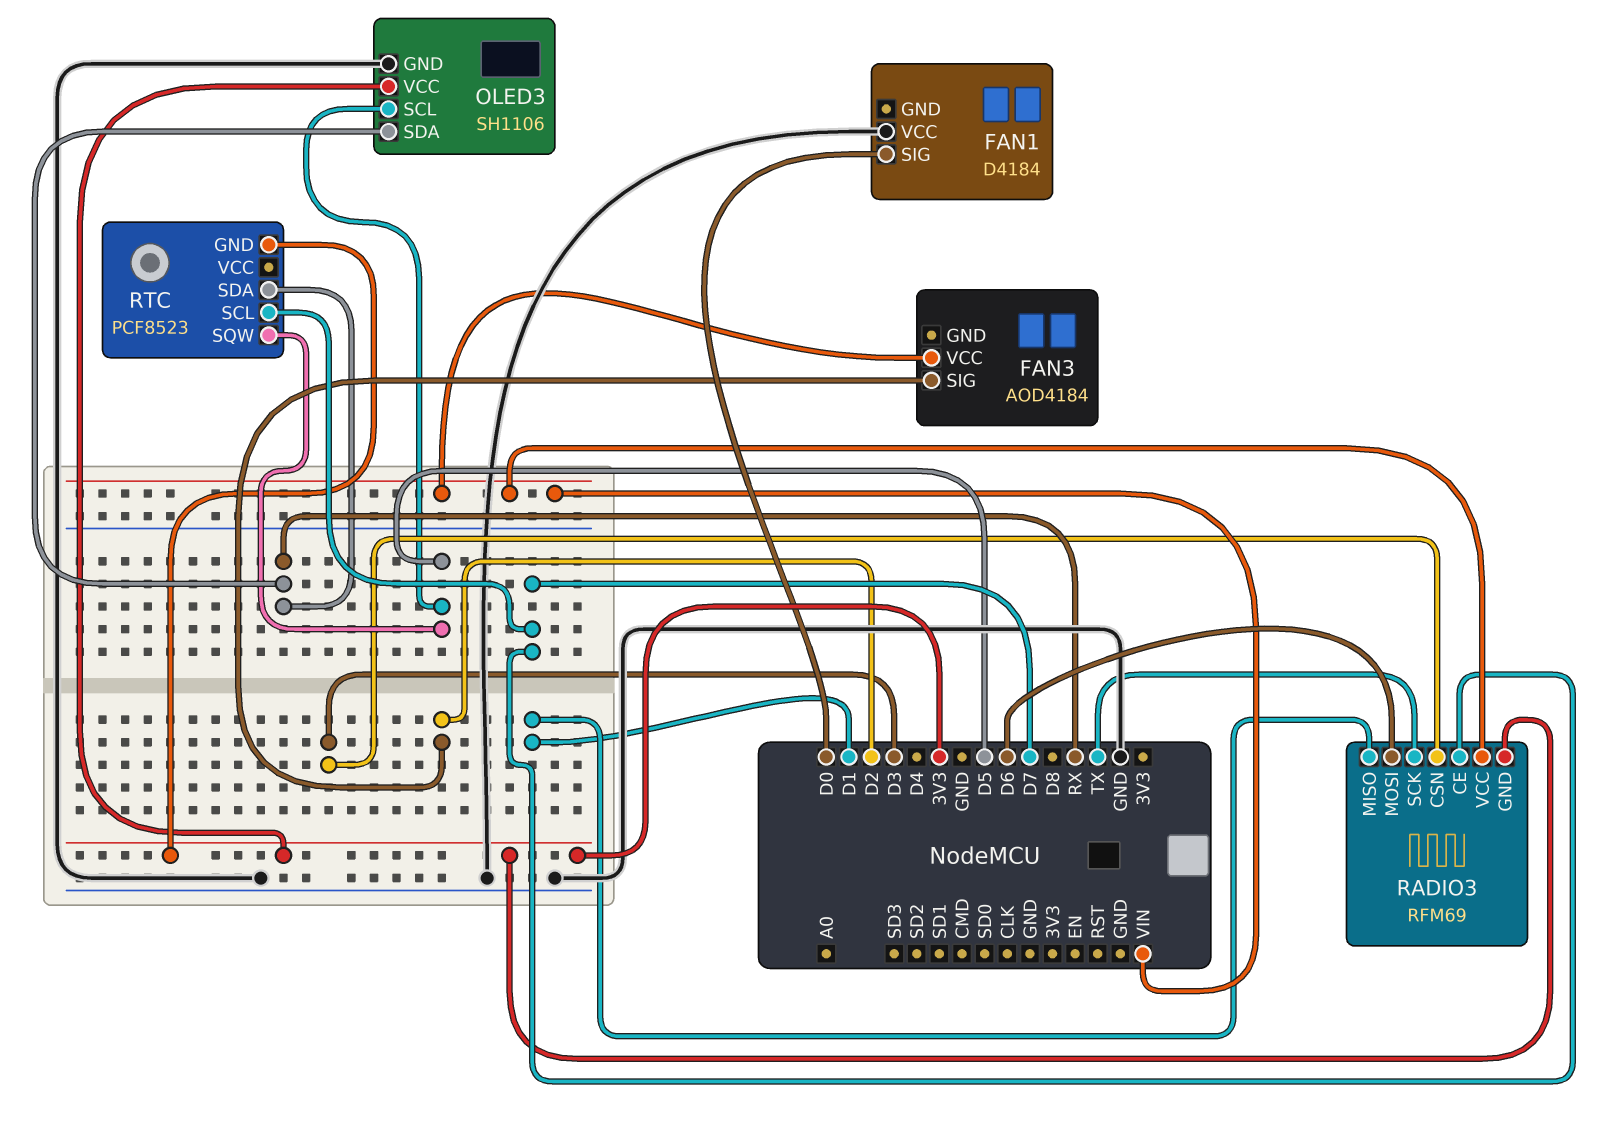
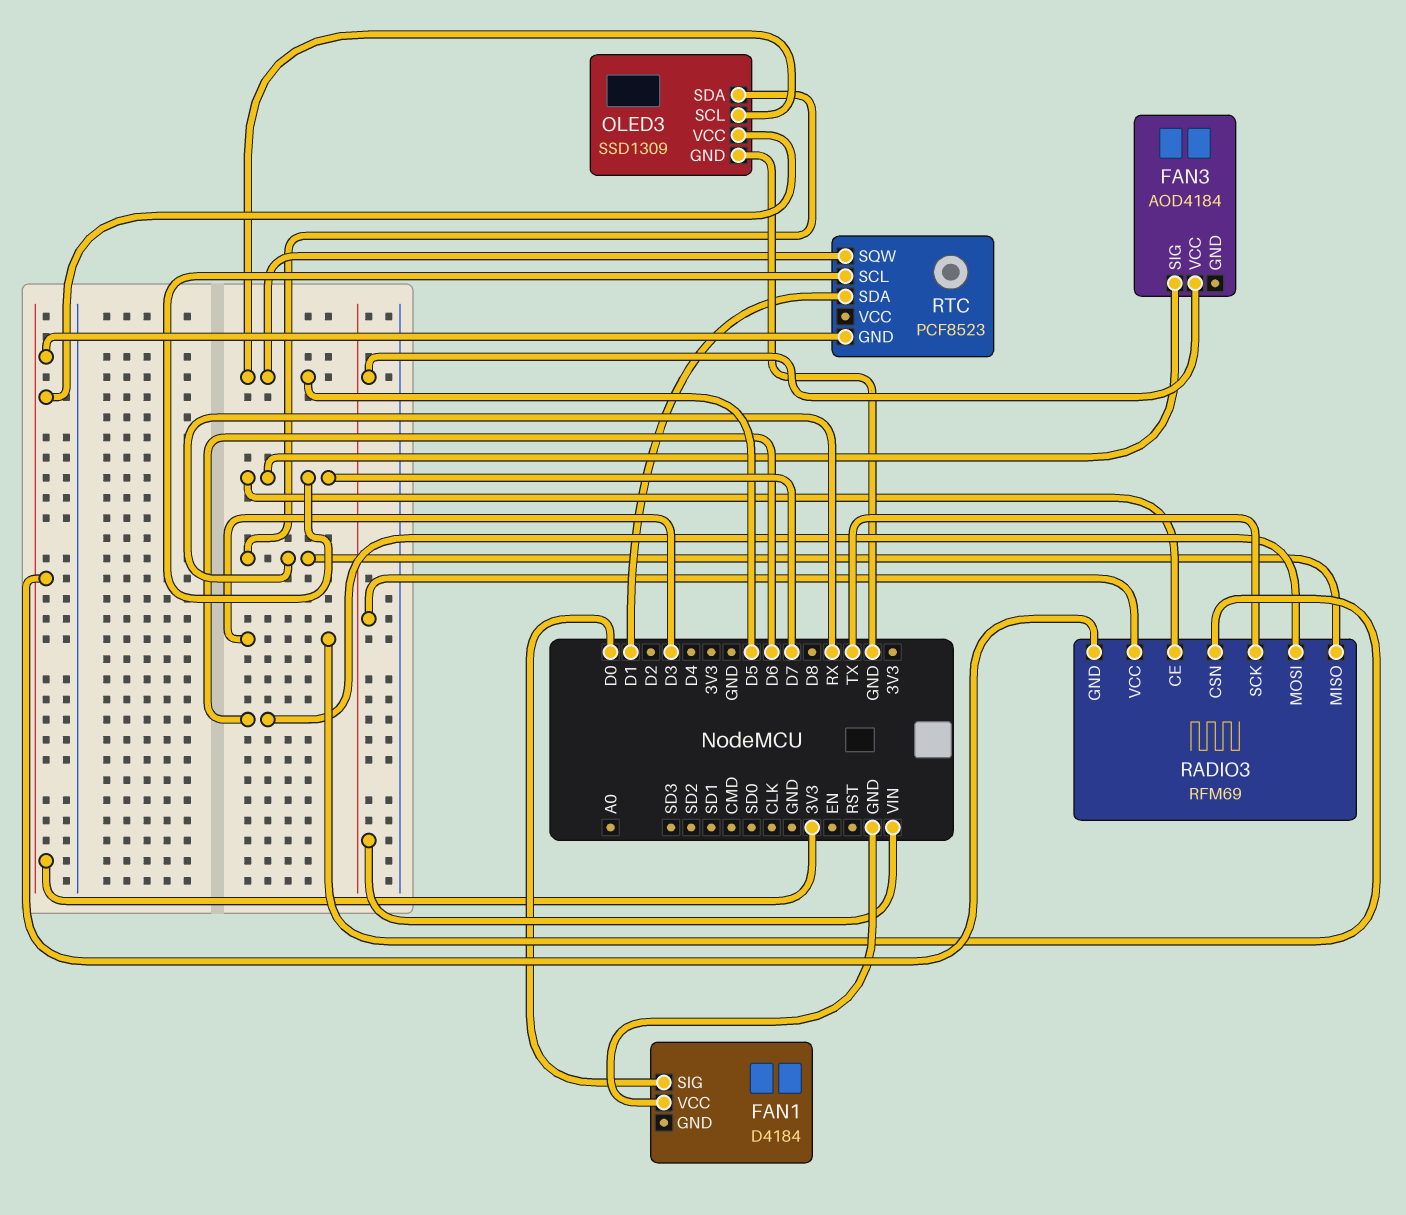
FAN3 pin SIG: D2 -> D7
OLED3: SH1106 -> SSD1309
RADIO3 pin MISO: D1 -> RX
RTC pin SDA: RX -> D1

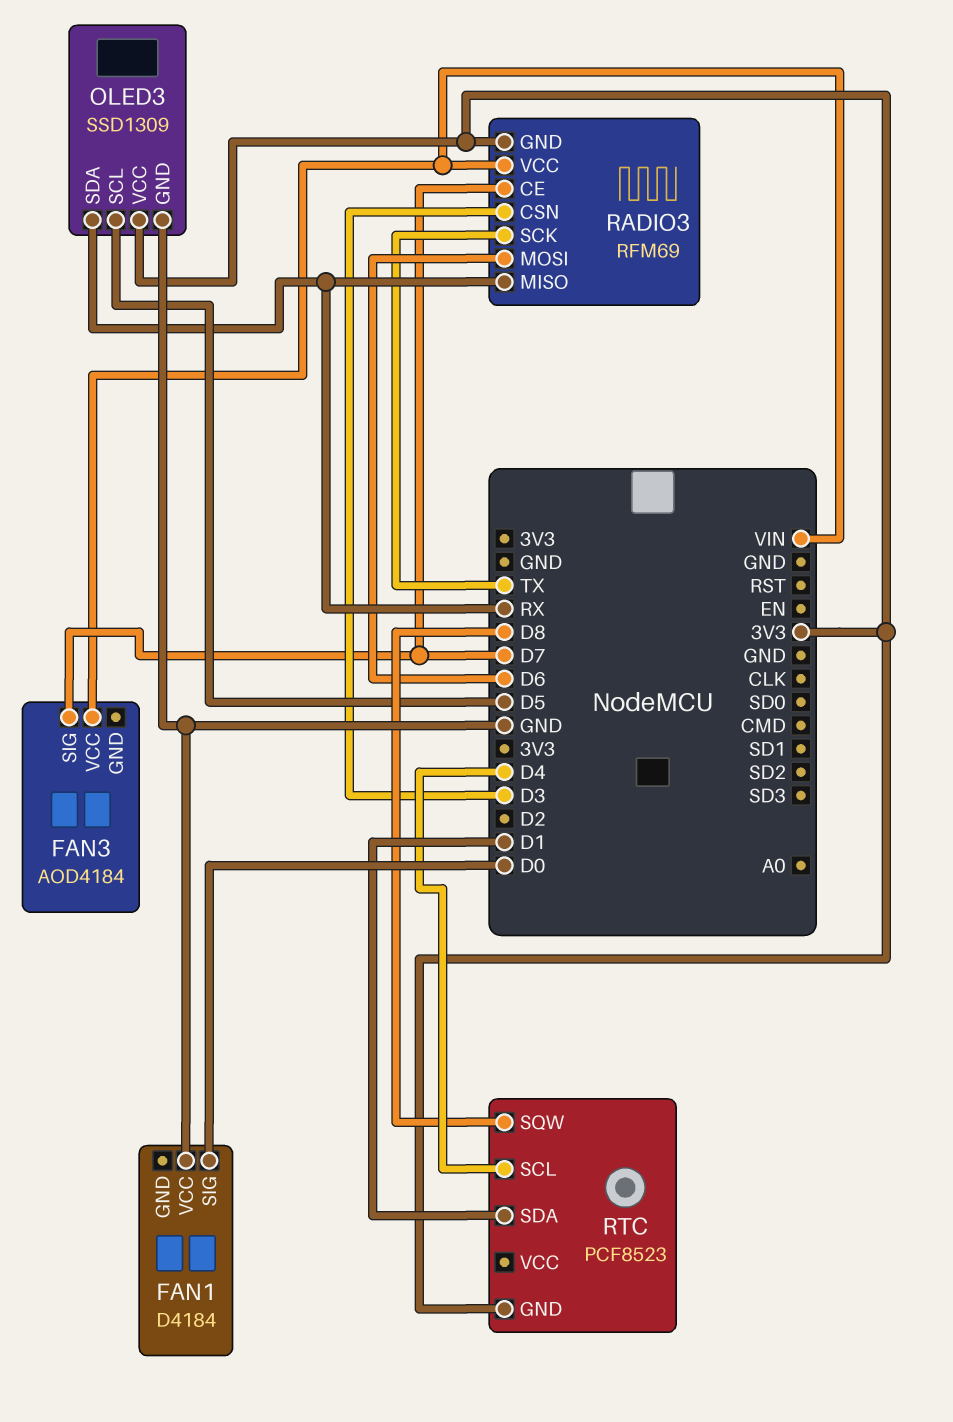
RTC pin SCL: D7 -> D4
RTC pin SQW: D5 -> D8

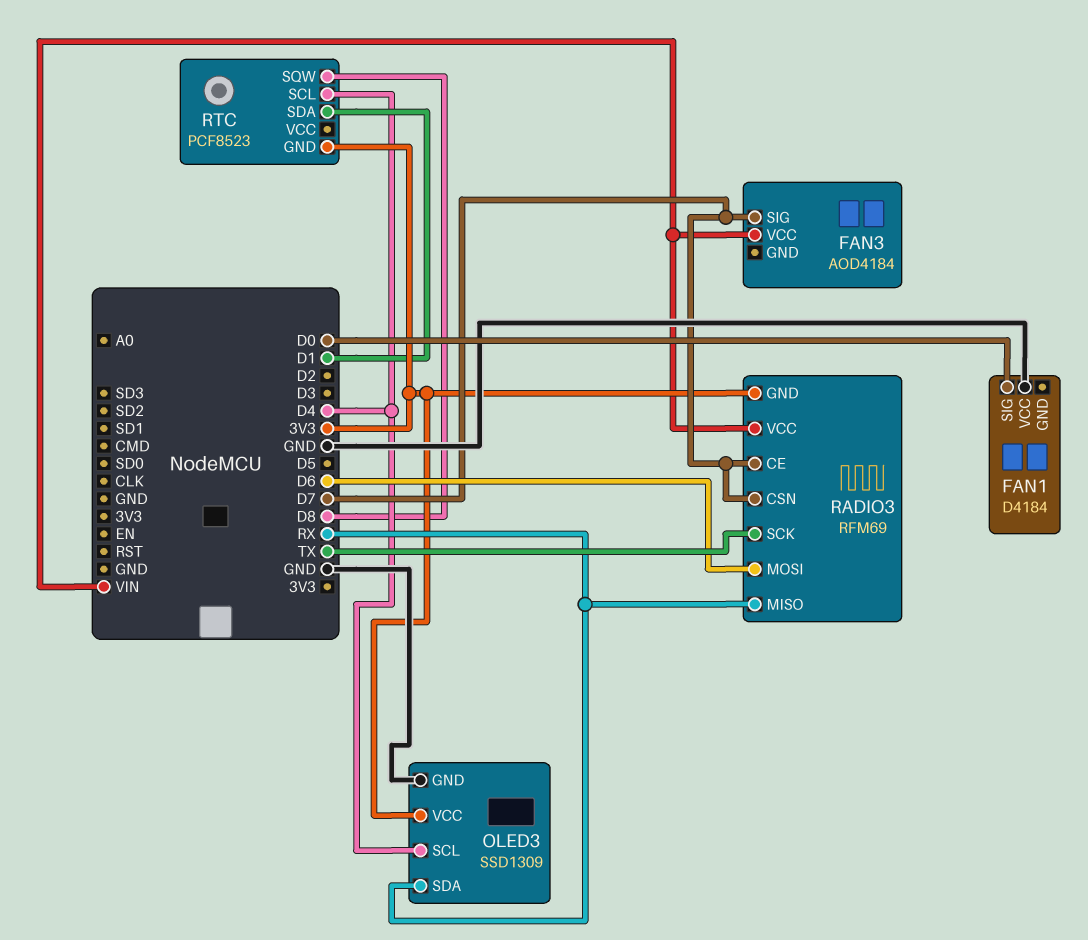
OLED3 pin SCL: D5 -> D4
RADIO3 pin CSN: D3 -> D7

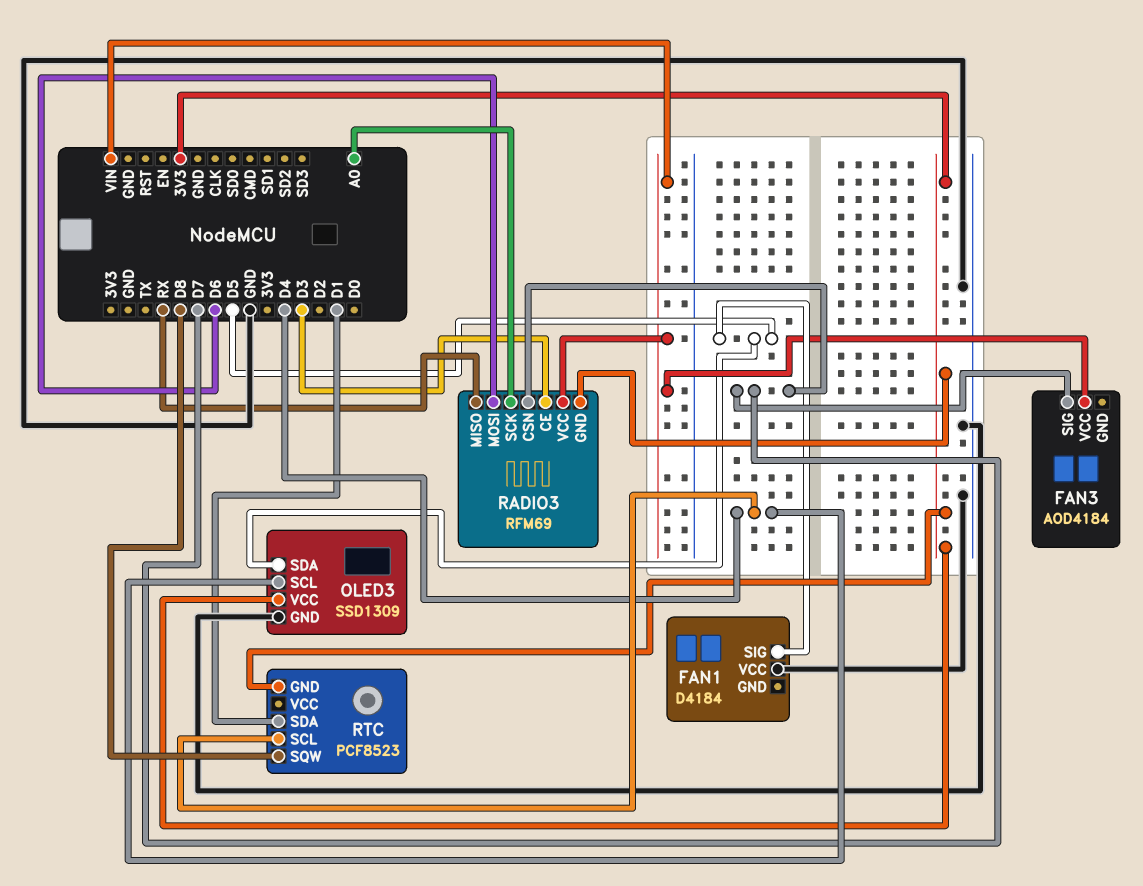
FAN1 pin SIG: D0 -> D5
OLED3 pin SDA: RX -> D5
RADIO3 pin CE: D7 -> D3
RADIO3 pin SCK: TX -> A0

